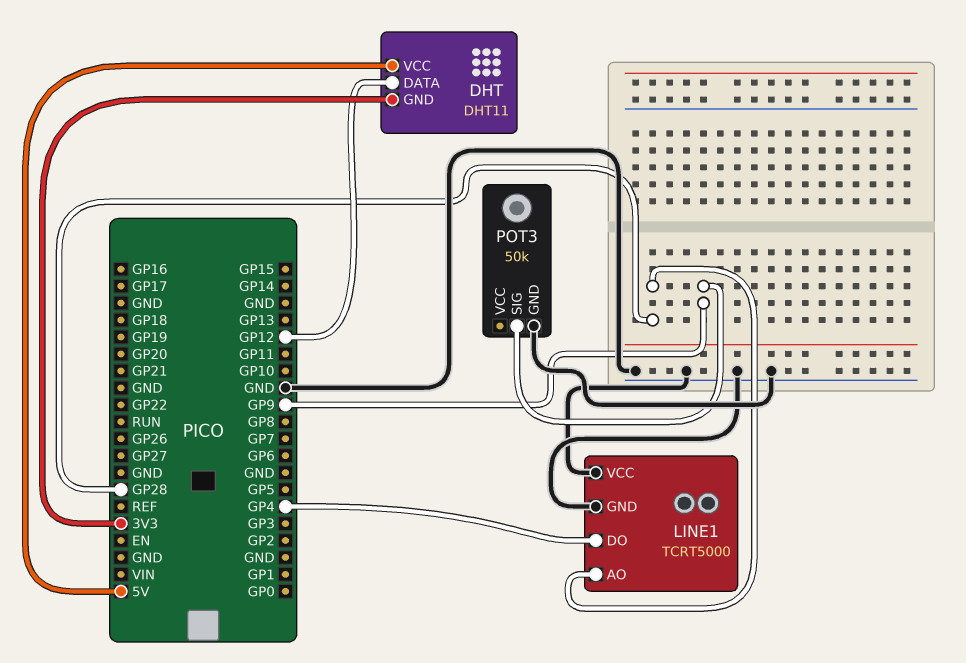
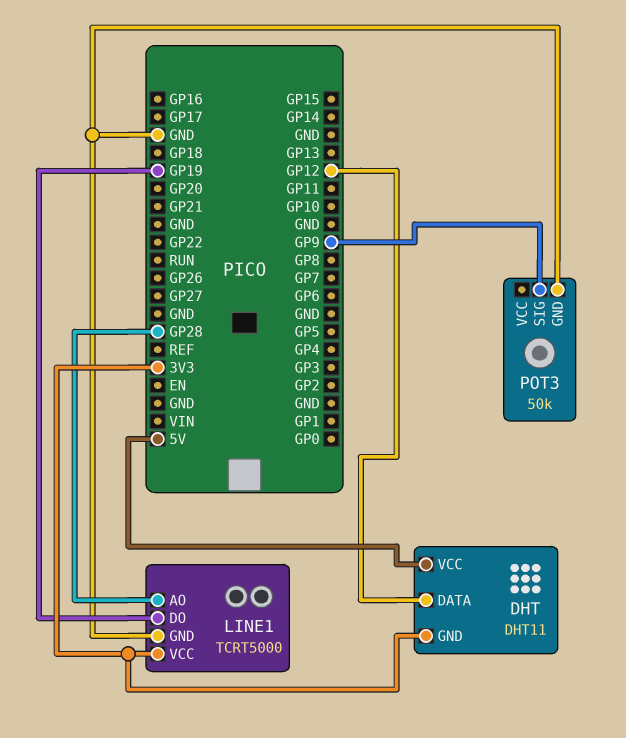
LINE1 pin DO: GP4 -> GP19
LINE1 pin VCC: GND -> 3V3

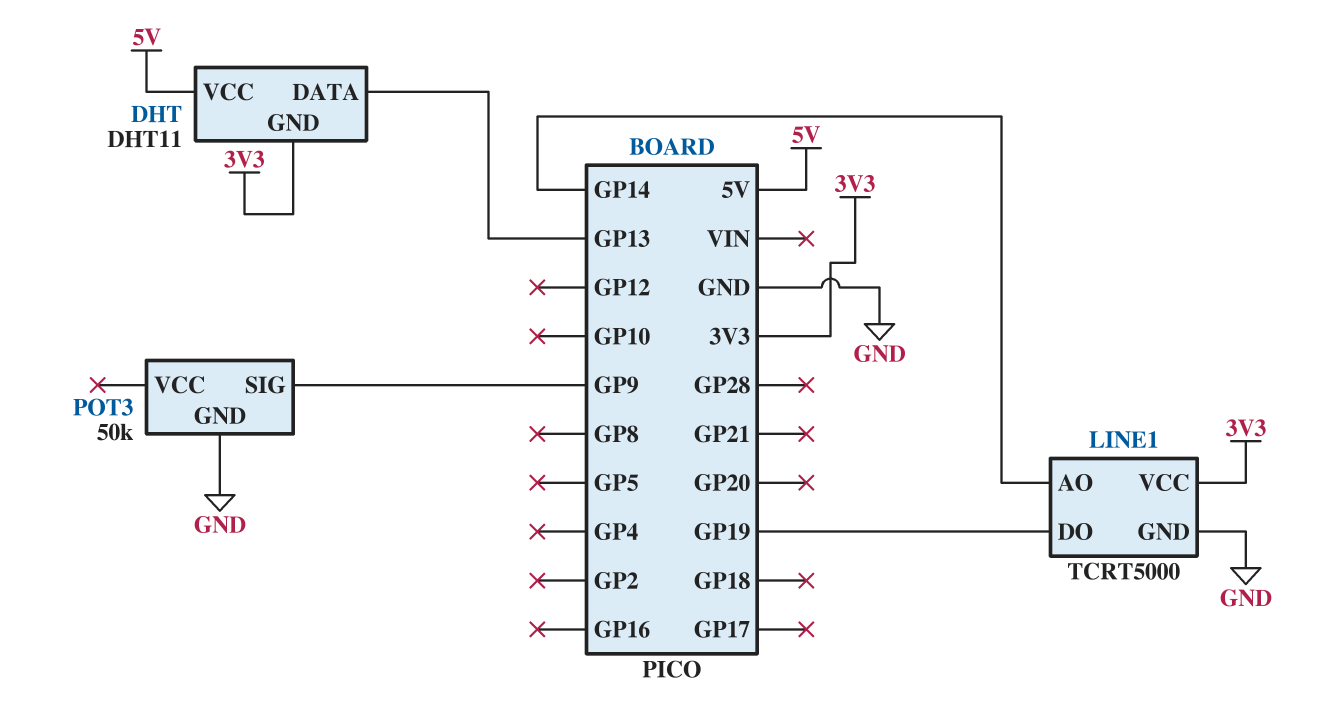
DHT pin DATA: GP12 -> GP13
LINE1 pin AO: GP28 -> GP14

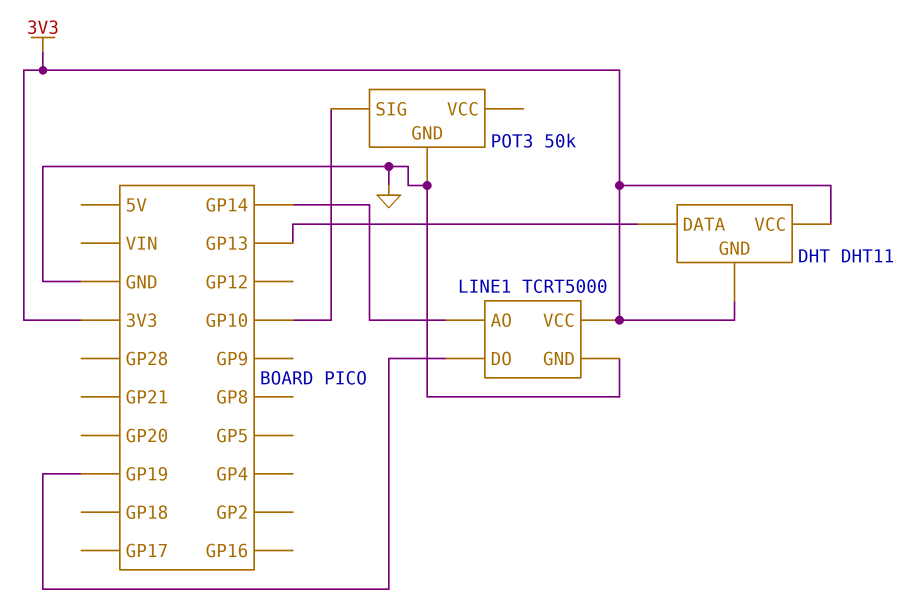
DHT pin VCC: 5V -> 3V3
POT3 pin SIG: GP9 -> GP10

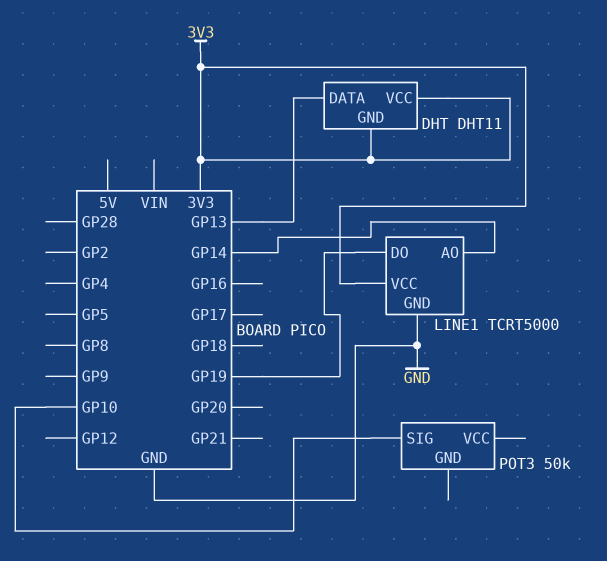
POT3 pin GND: GND -> none

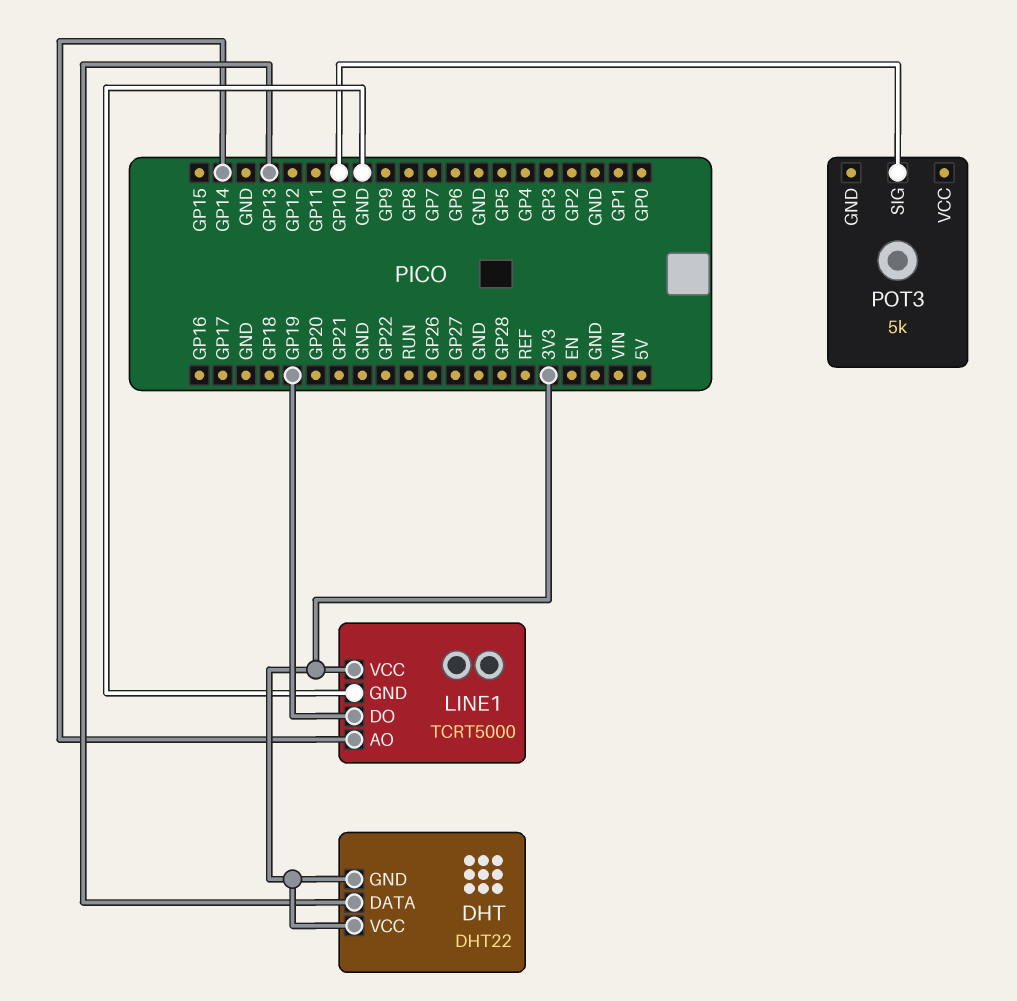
DHT: DHT11 -> DHT22
POT3: 50k -> 5k

